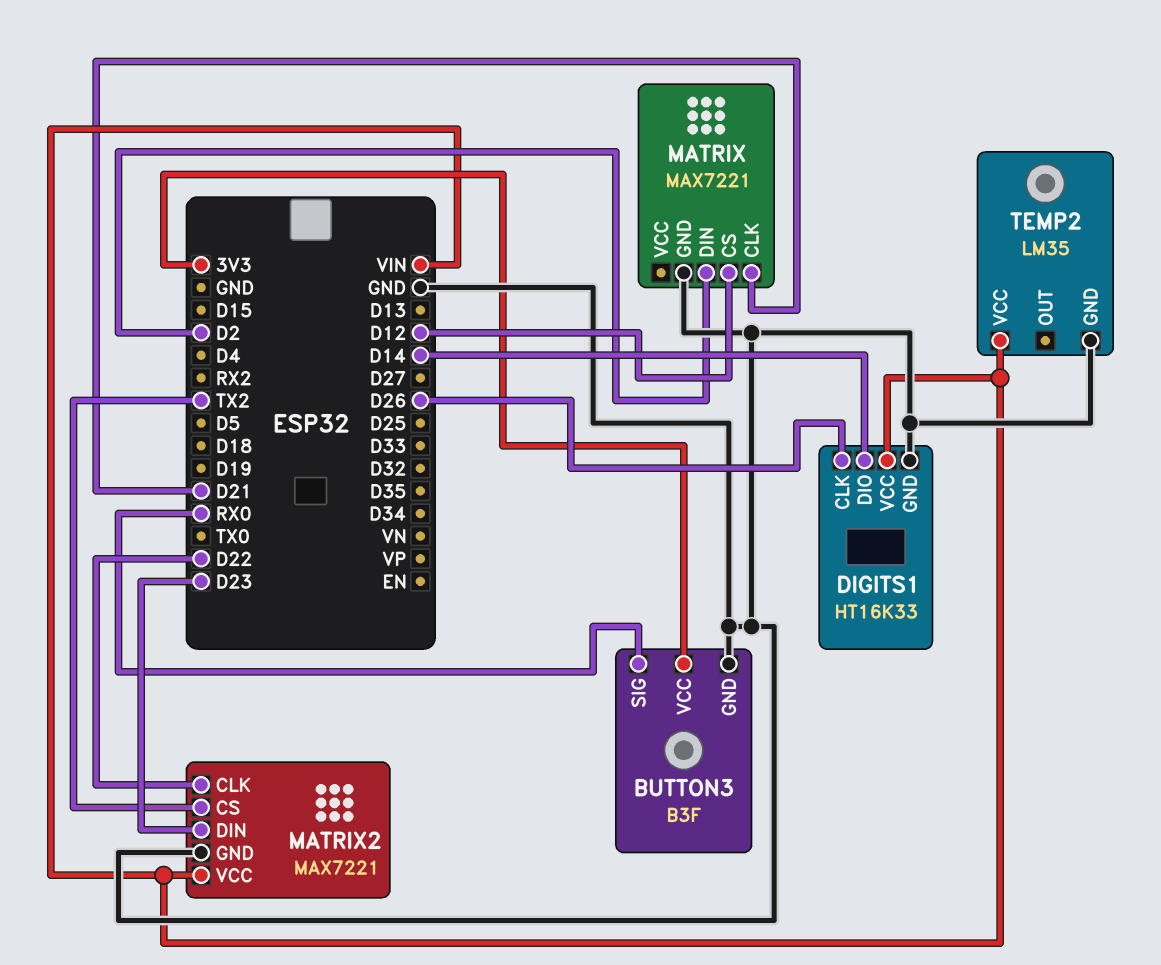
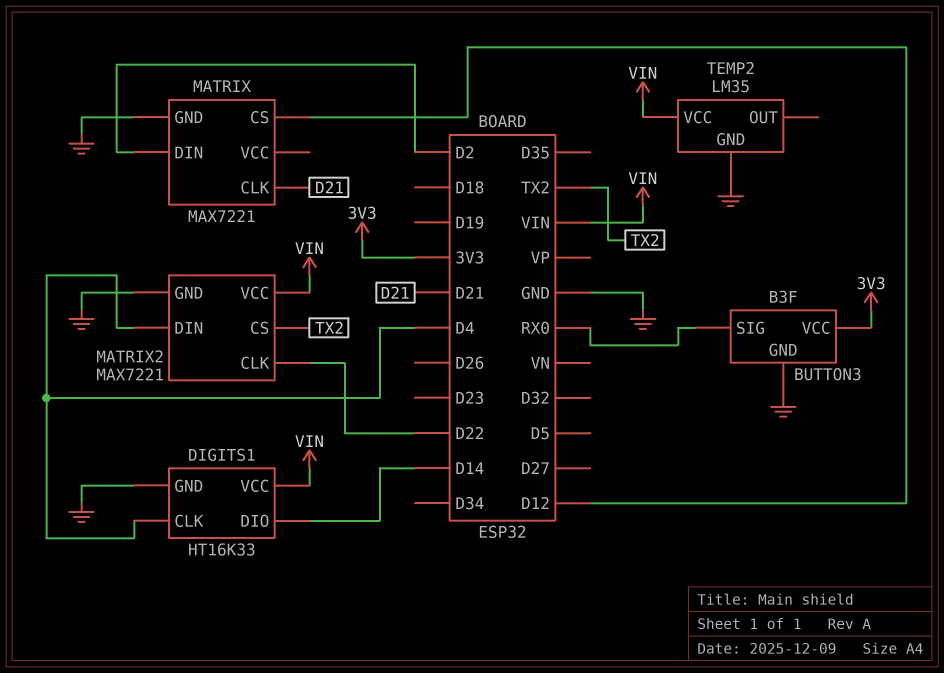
DIGITS1 pin CLK: D26 -> D4
MATRIX2 pin DIN: D23 -> D4

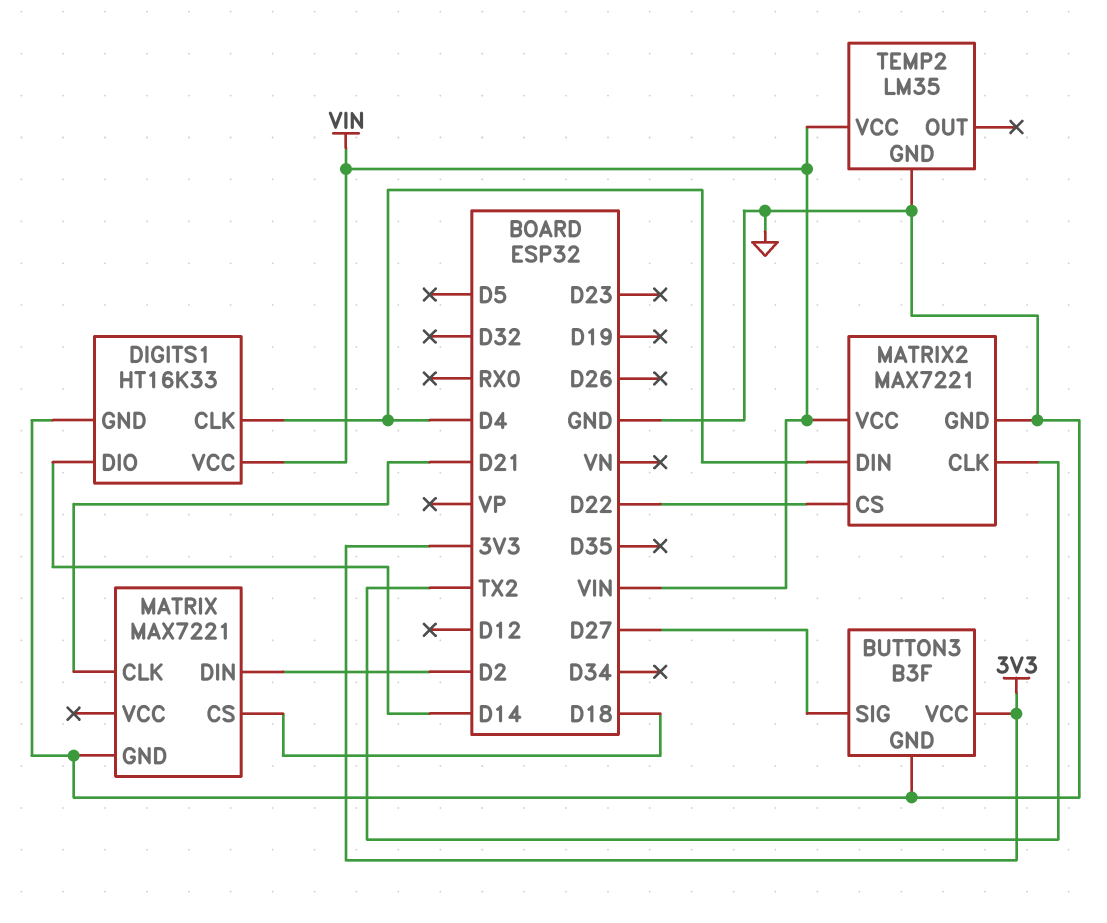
BUTTON3 pin SIG: RX0 -> D27
MATRIX pin CS: D12 -> D18
MATRIX2 pin CLK: D22 -> TX2
MATRIX2 pin CS: TX2 -> D22

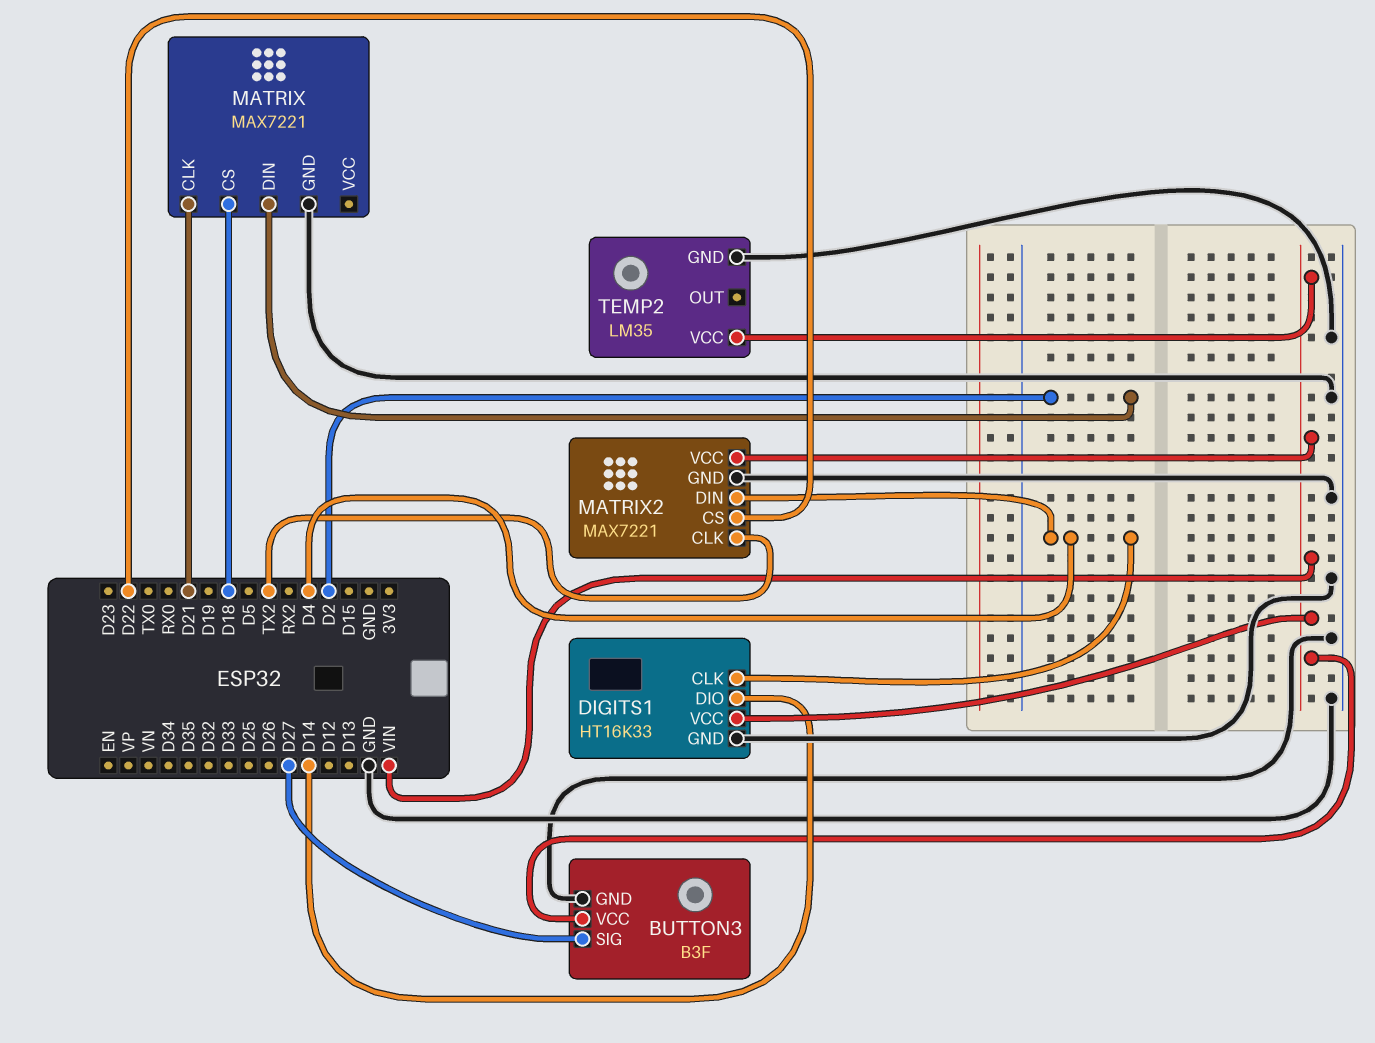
BUTTON3 pin VCC: 3V3 -> VIN

